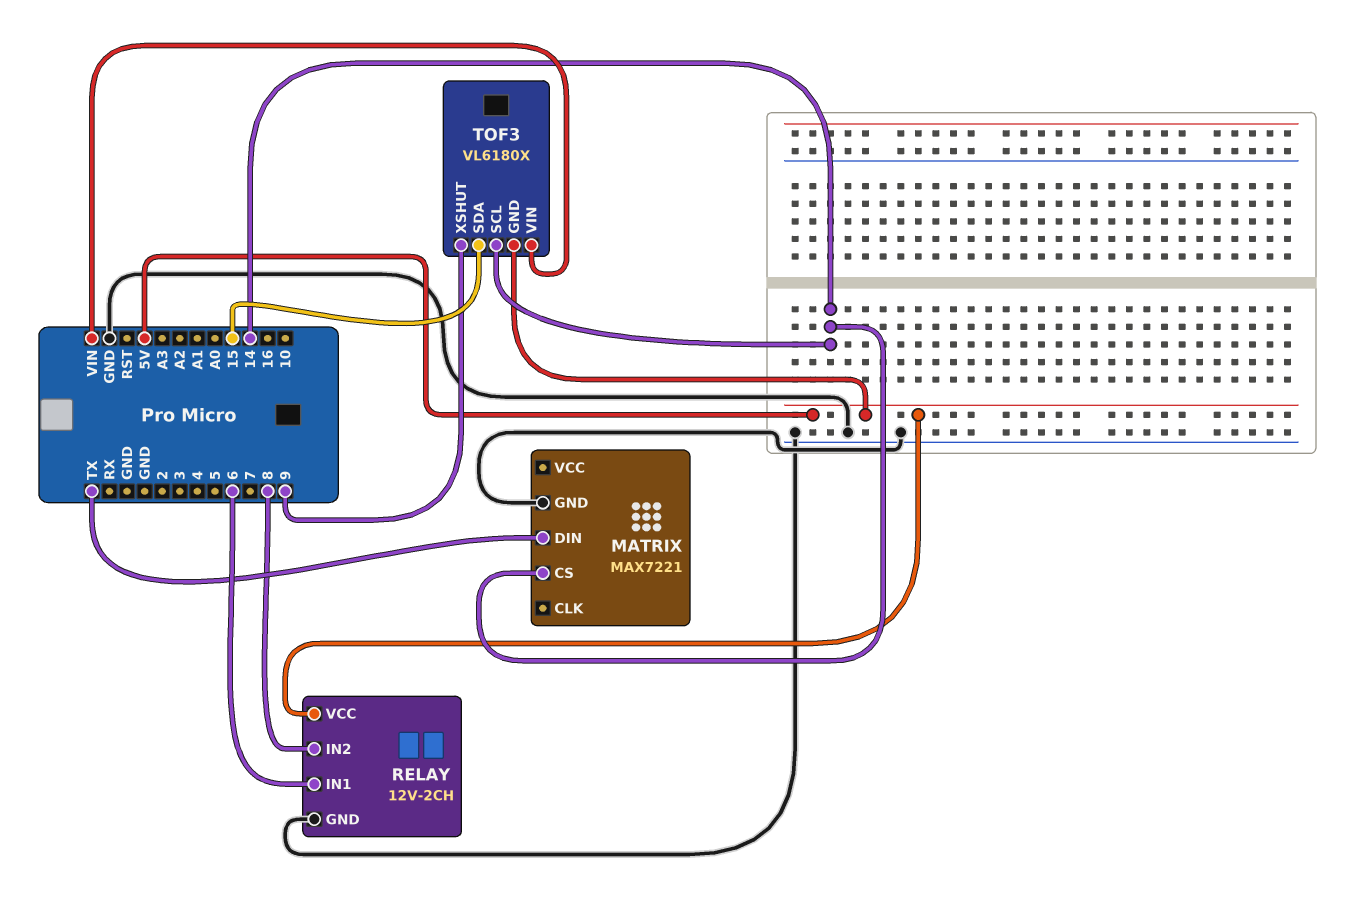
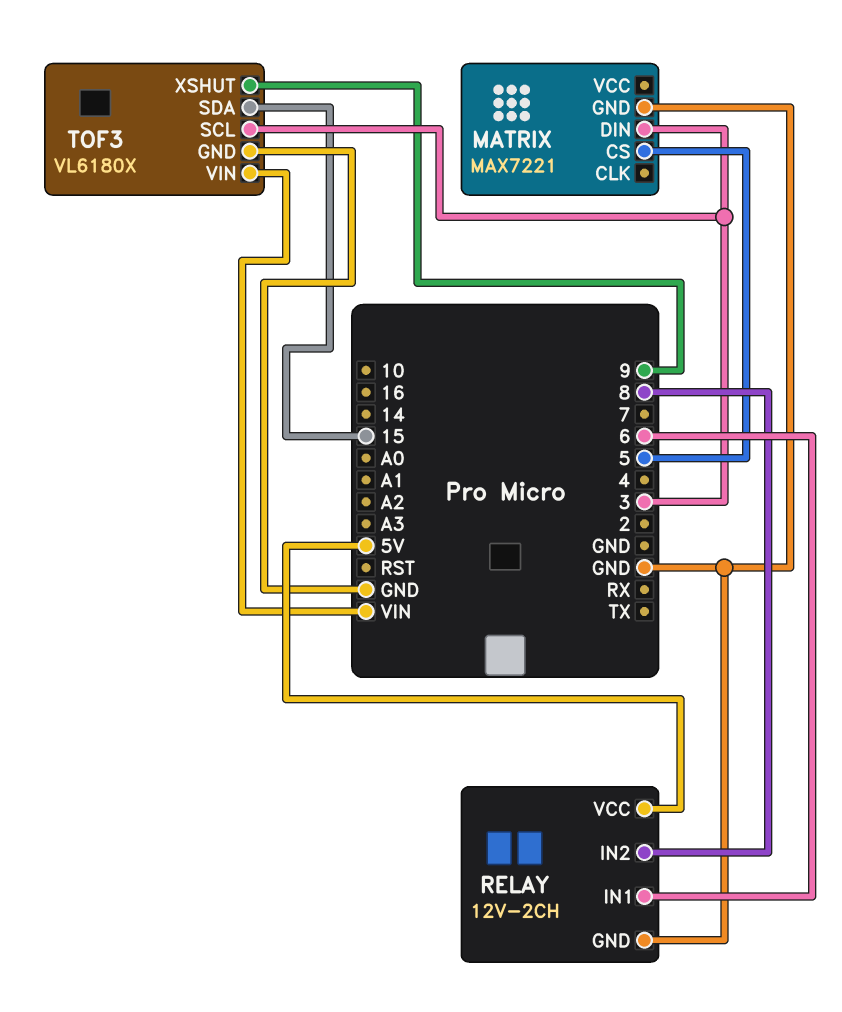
MATRIX pin CS: 14 -> 5
MATRIX pin DIN: TX -> 3
TOF3 pin GND: 5V -> GND
TOF3 pin SCL: 14 -> 3

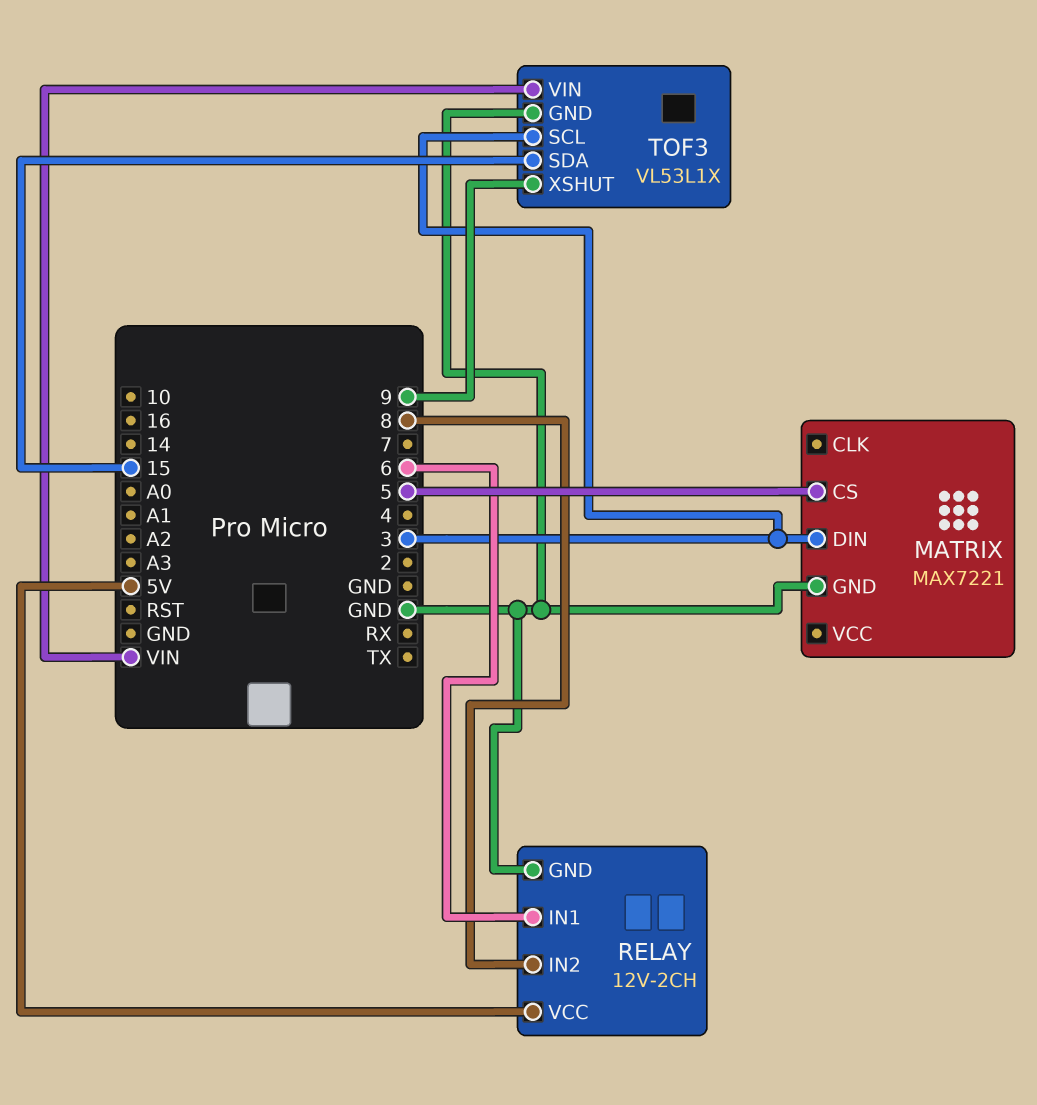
TOF3: VL6180X -> VL53L1X

